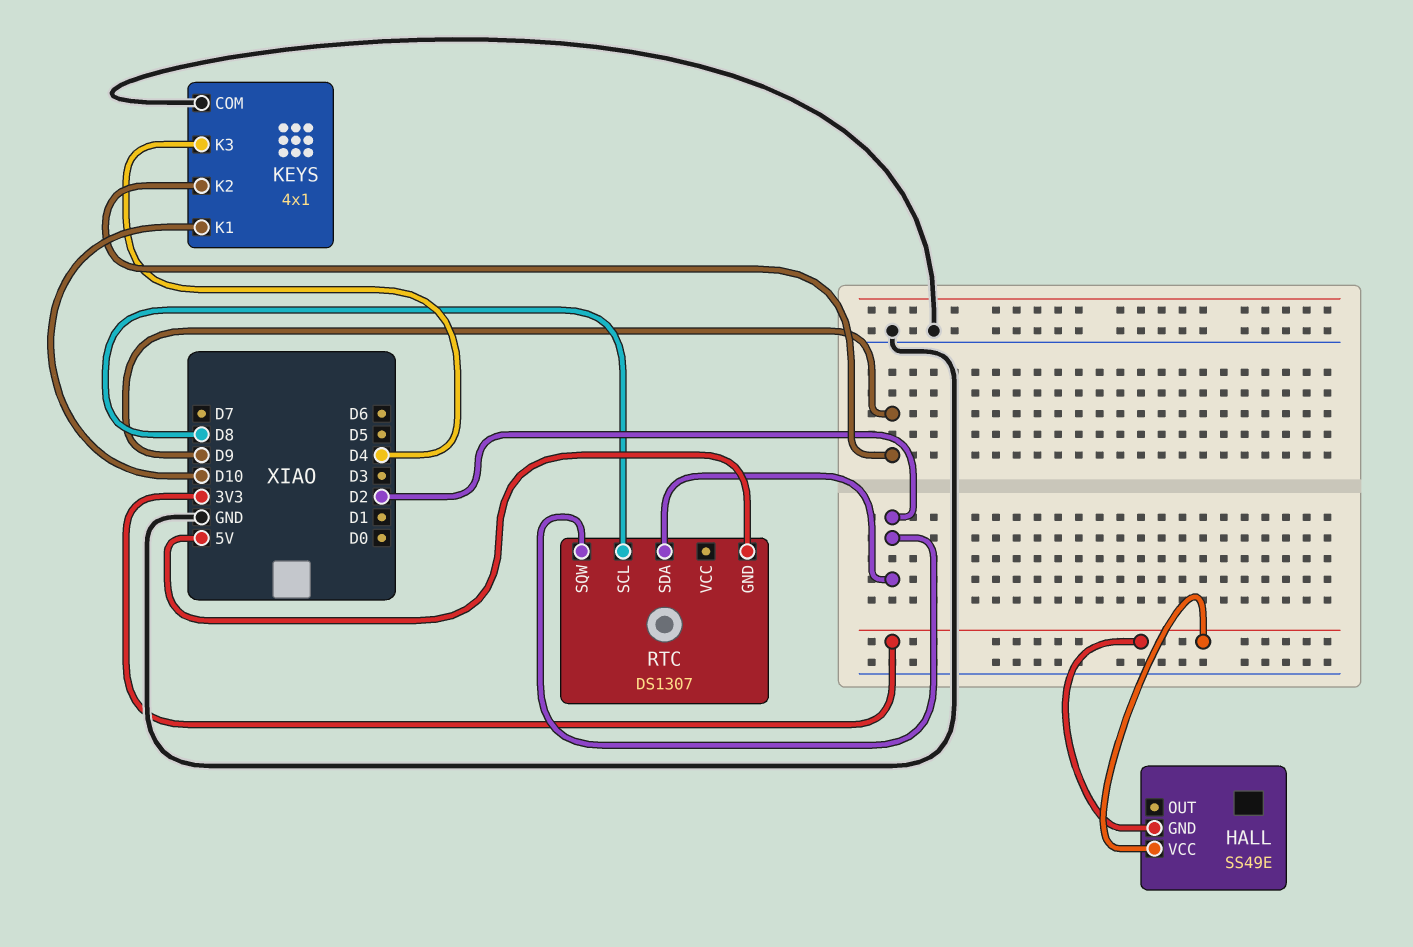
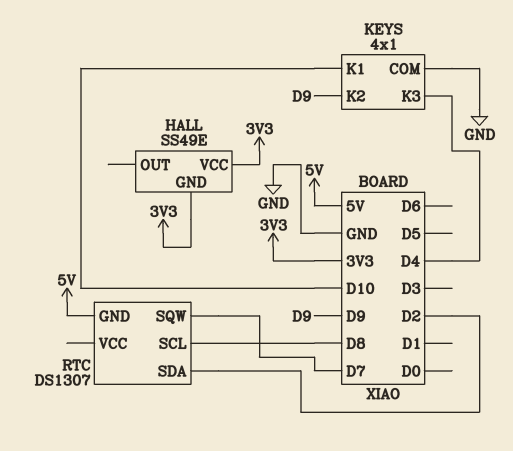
RTC pin SQW: D2 -> D7

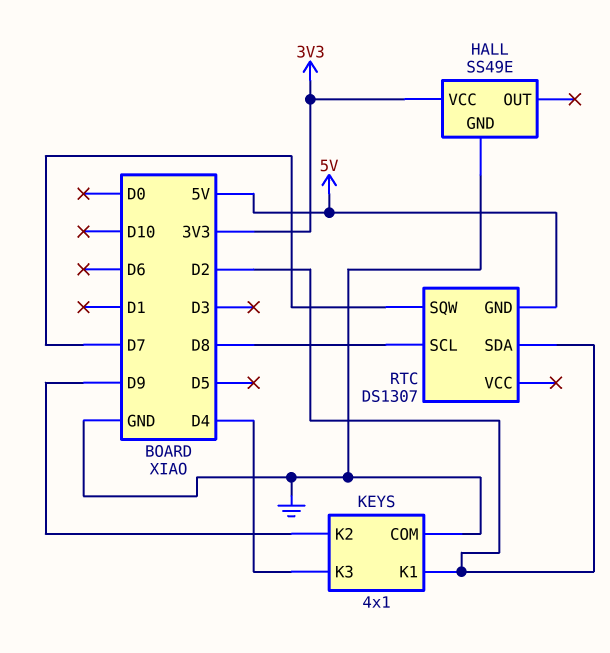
HALL pin GND: 3V3 -> GND
KEYS pin K1: D10 -> D2

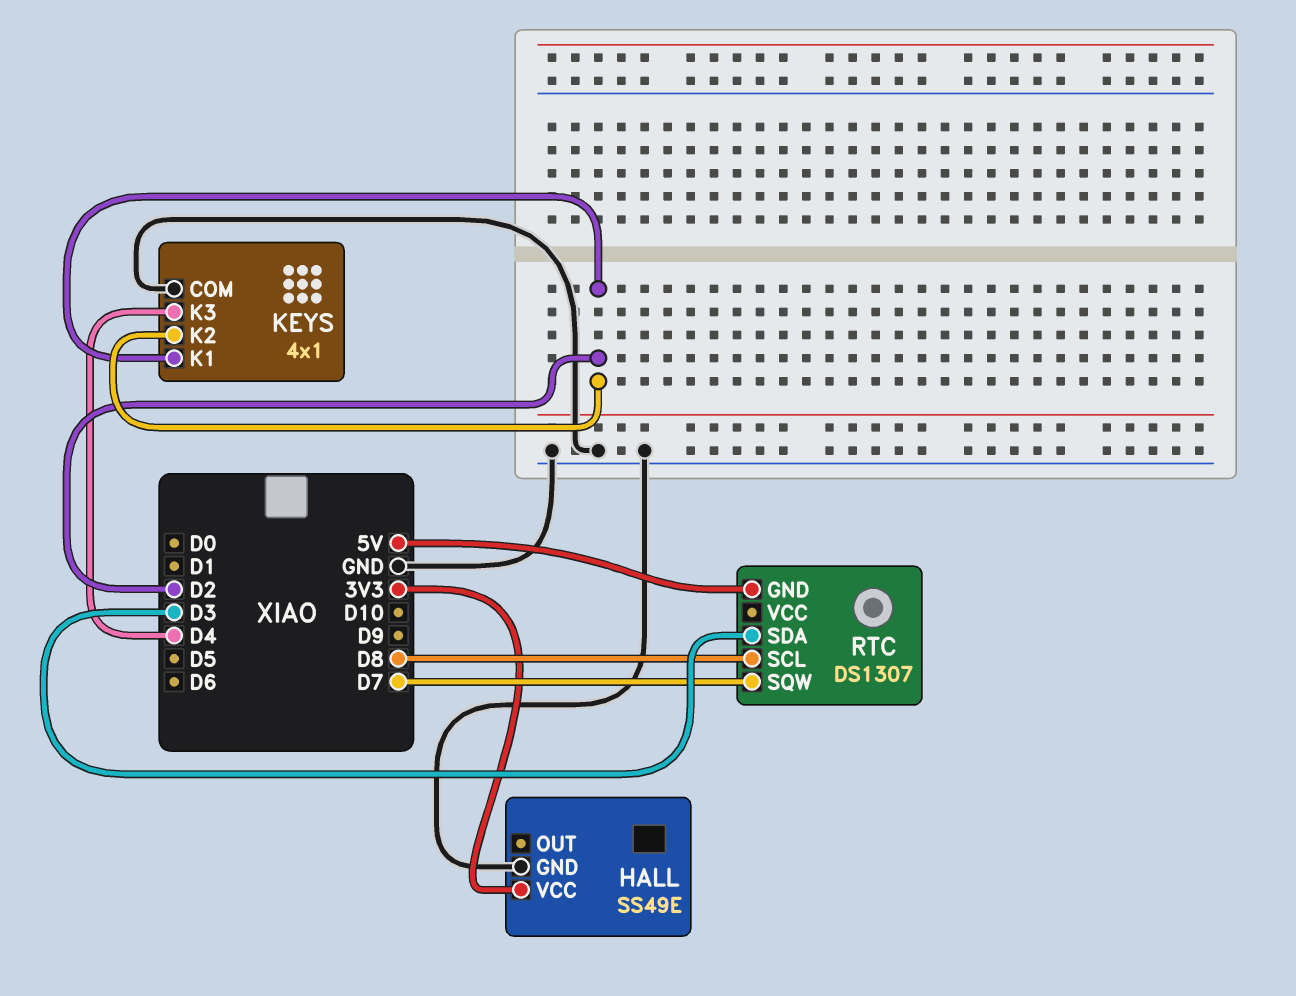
KEYS pin K2: D9 -> D2
RTC pin SDA: D2 -> D3

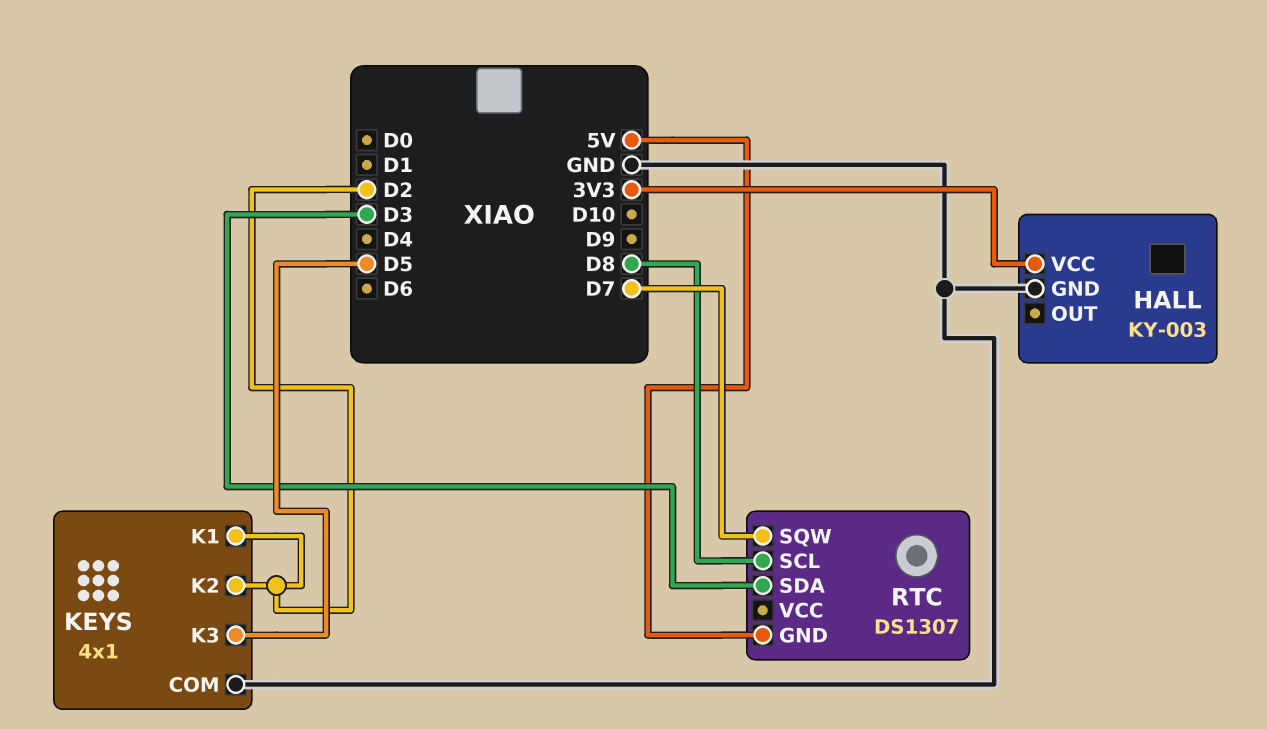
HALL: SS49E -> KY-003
KEYS pin K3: D4 -> D5

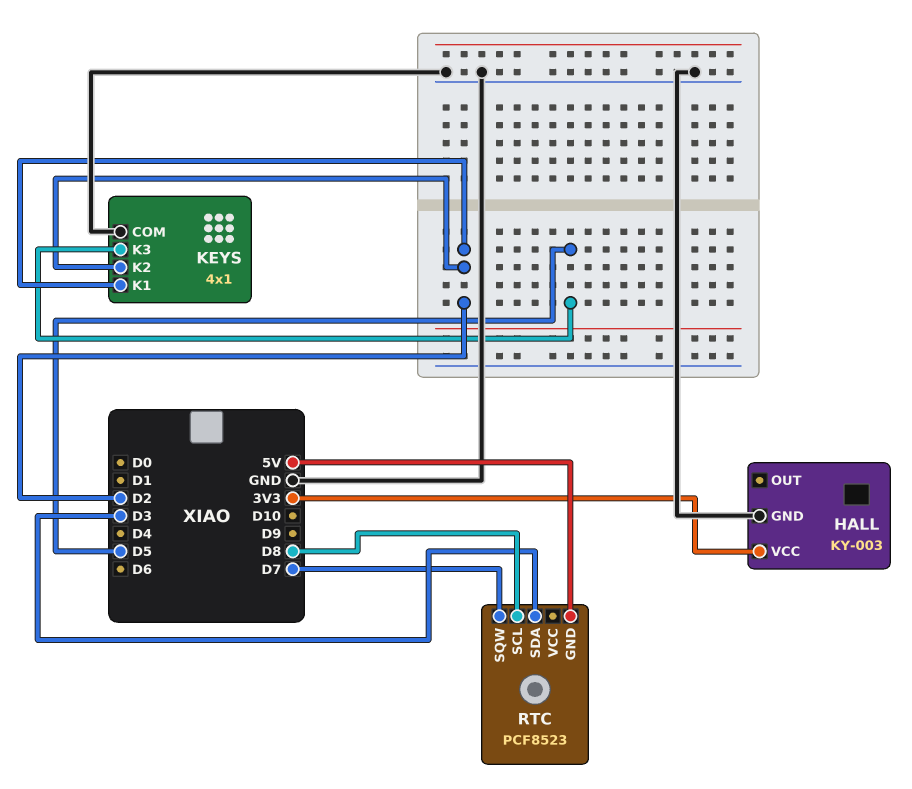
RTC: DS1307 -> PCF8523

